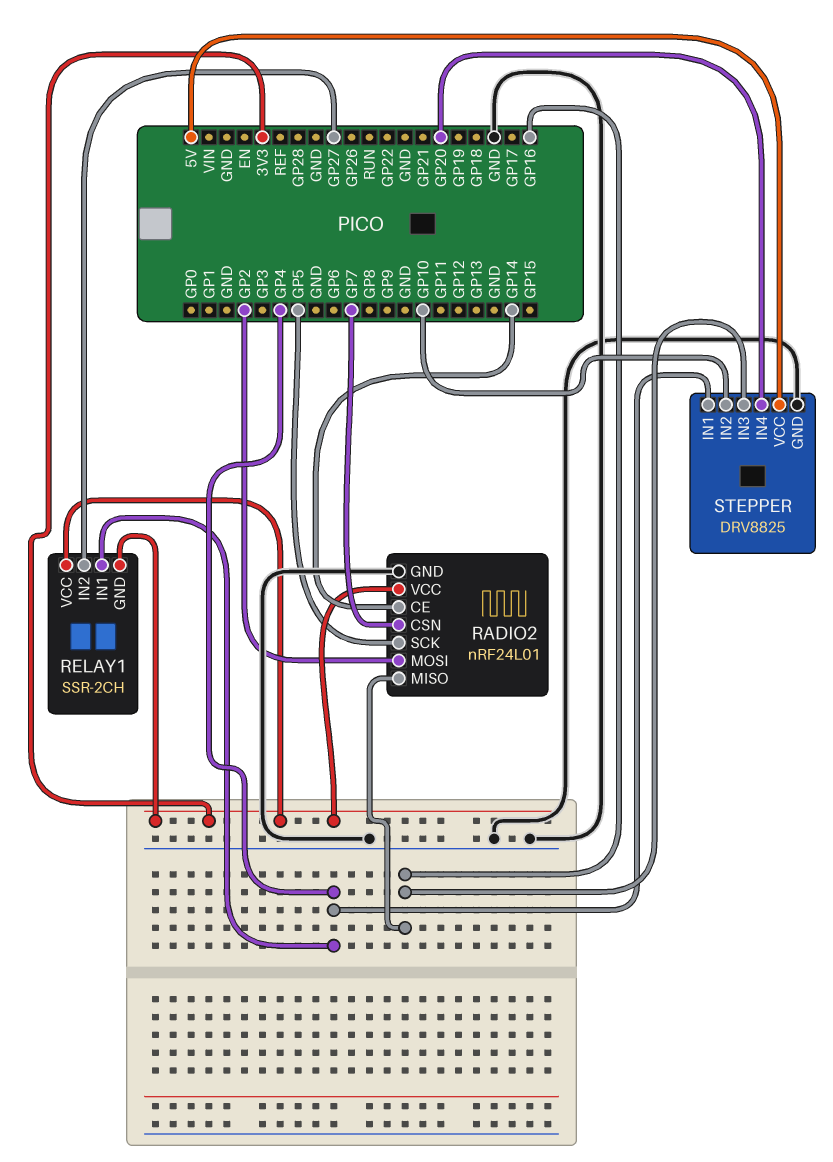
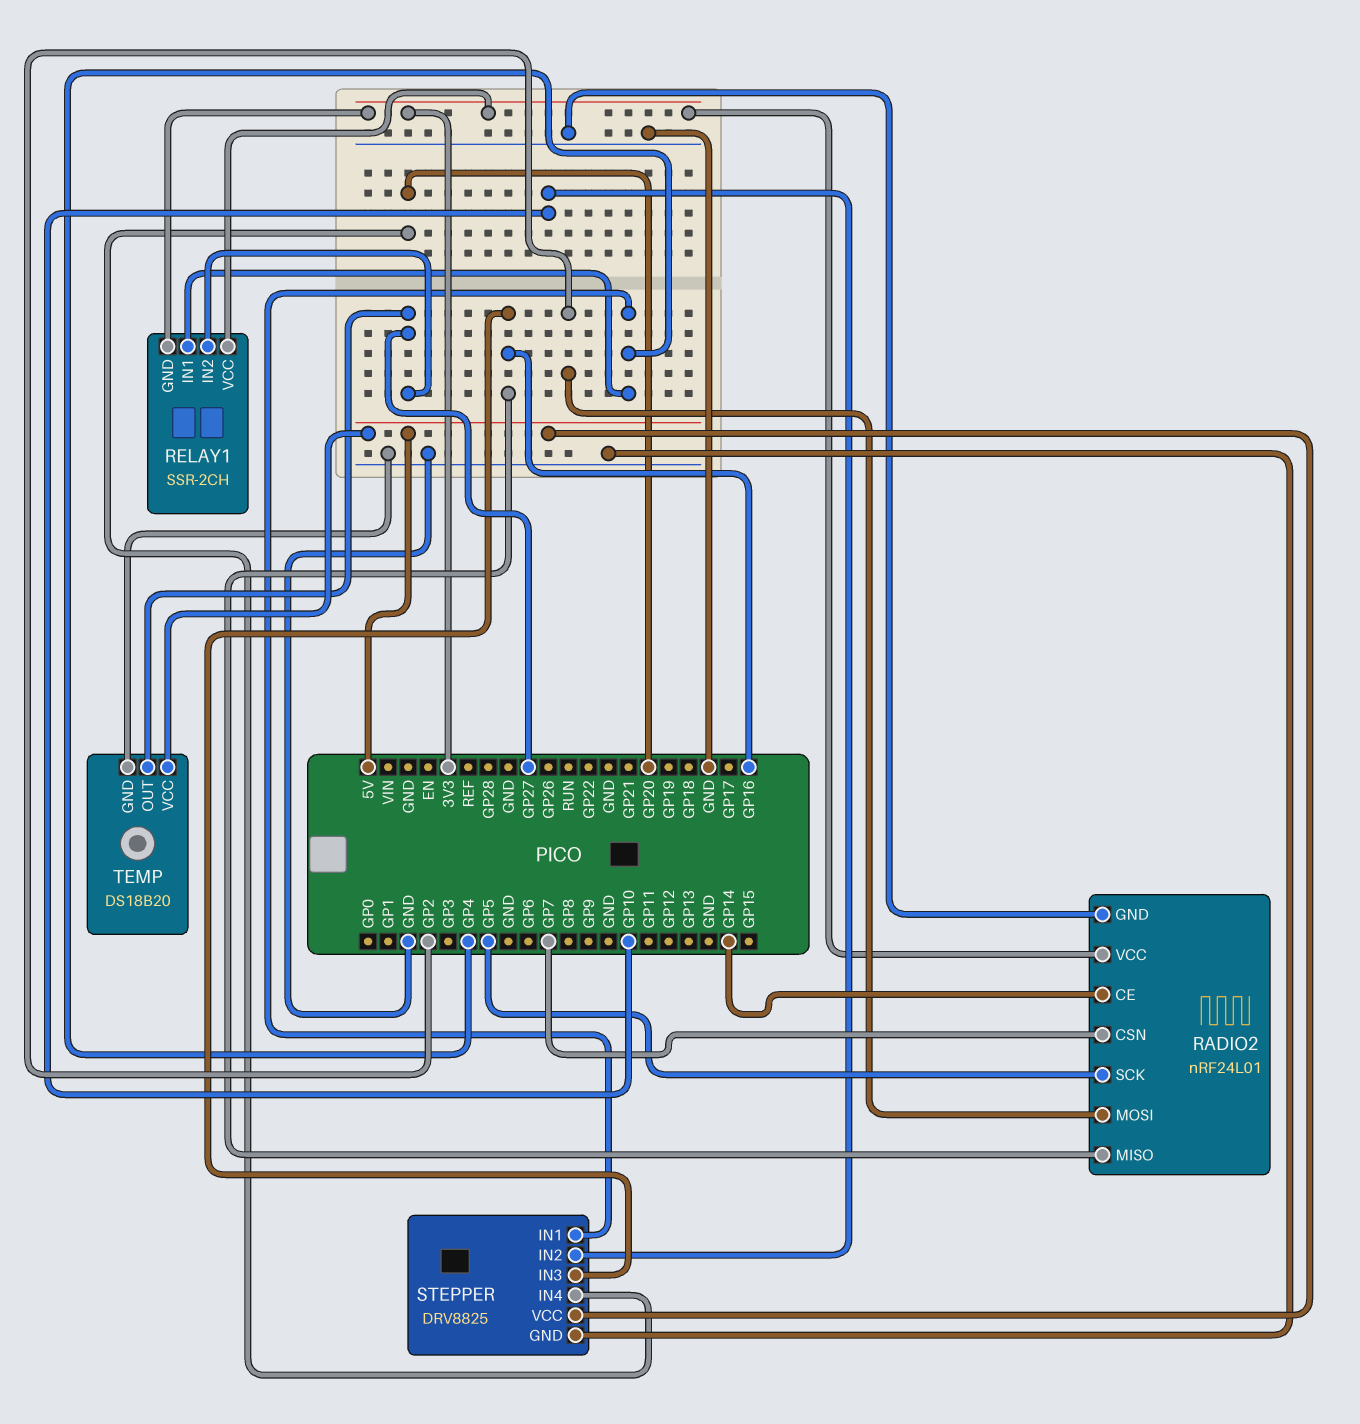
TEMP: none -> DS18B20
TEMP pin GND: none -> GND
TEMP pin OUT: none -> GP27
TEMP pin VCC: none -> 5V

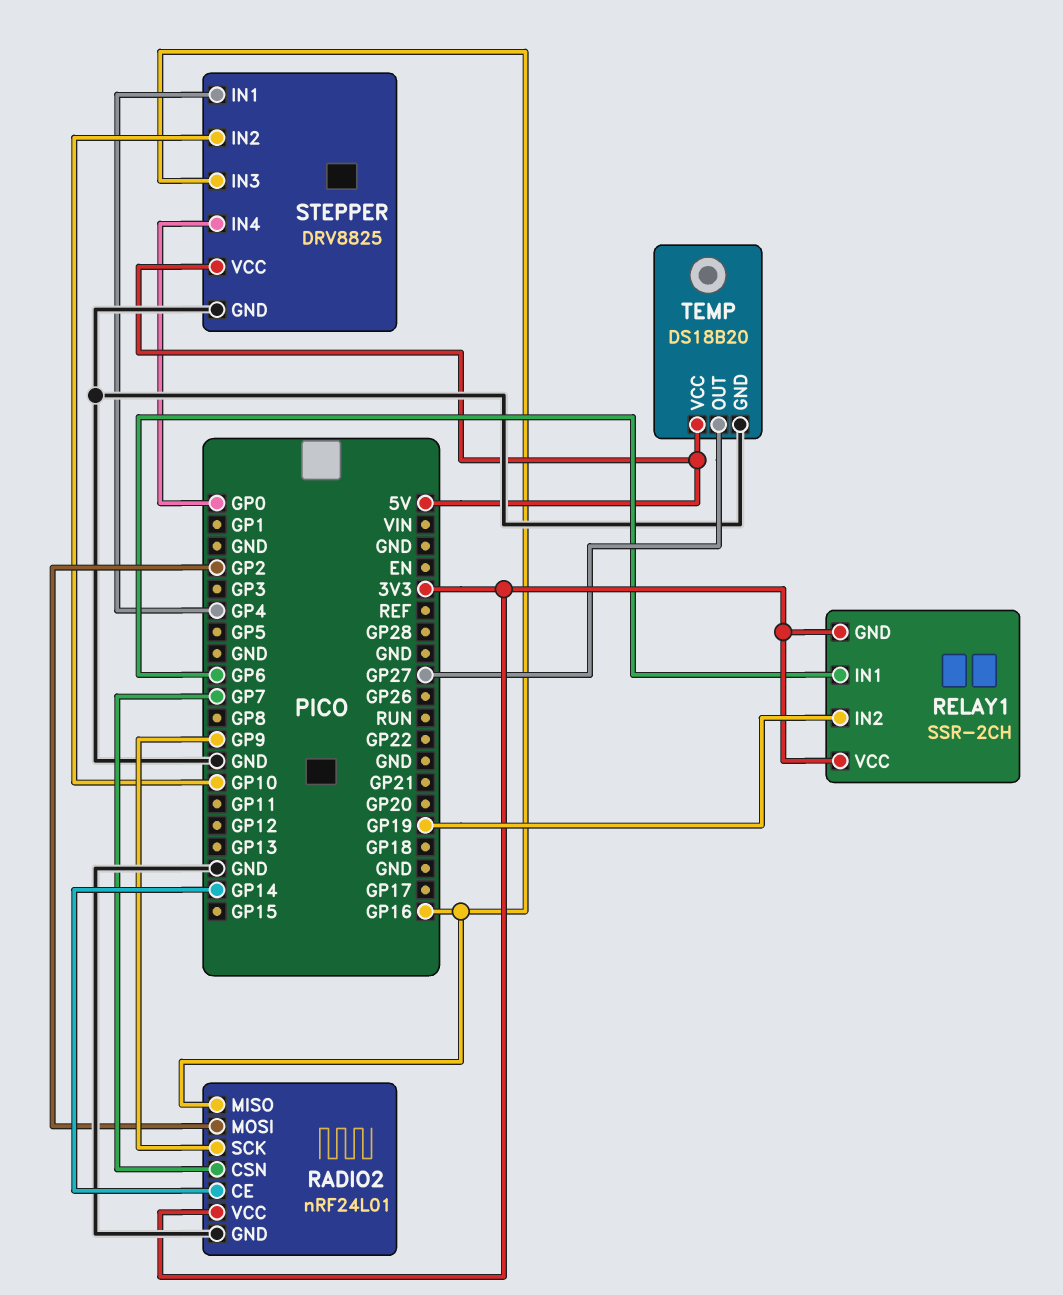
RADIO2 pin SCK: GP5 -> GP9
RELAY1 pin IN1: GP4 -> GP6
RELAY1 pin IN2: GP27 -> GP19
STEPPER pin IN4: GP20 -> GP0

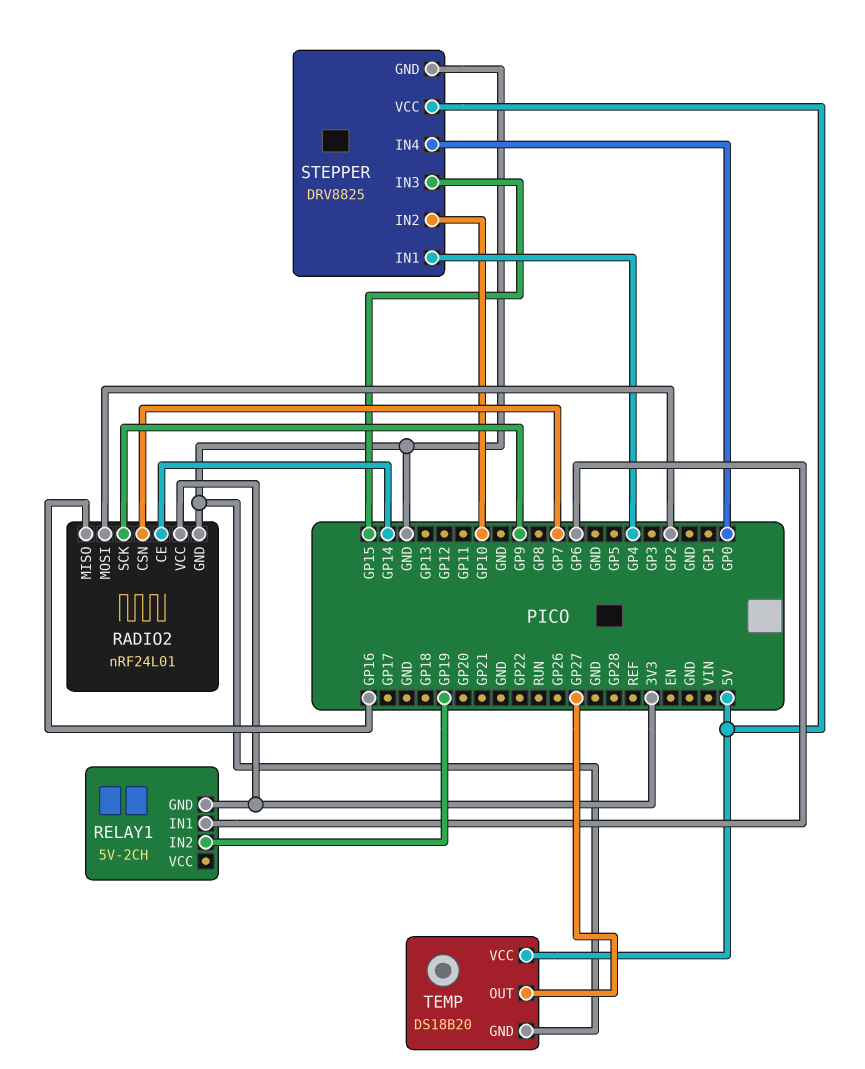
RELAY1: SSR-2CH -> 5V-2CH
RELAY1 pin VCC: 3V3 -> none
STEPPER pin IN3: GP16 -> GP15

